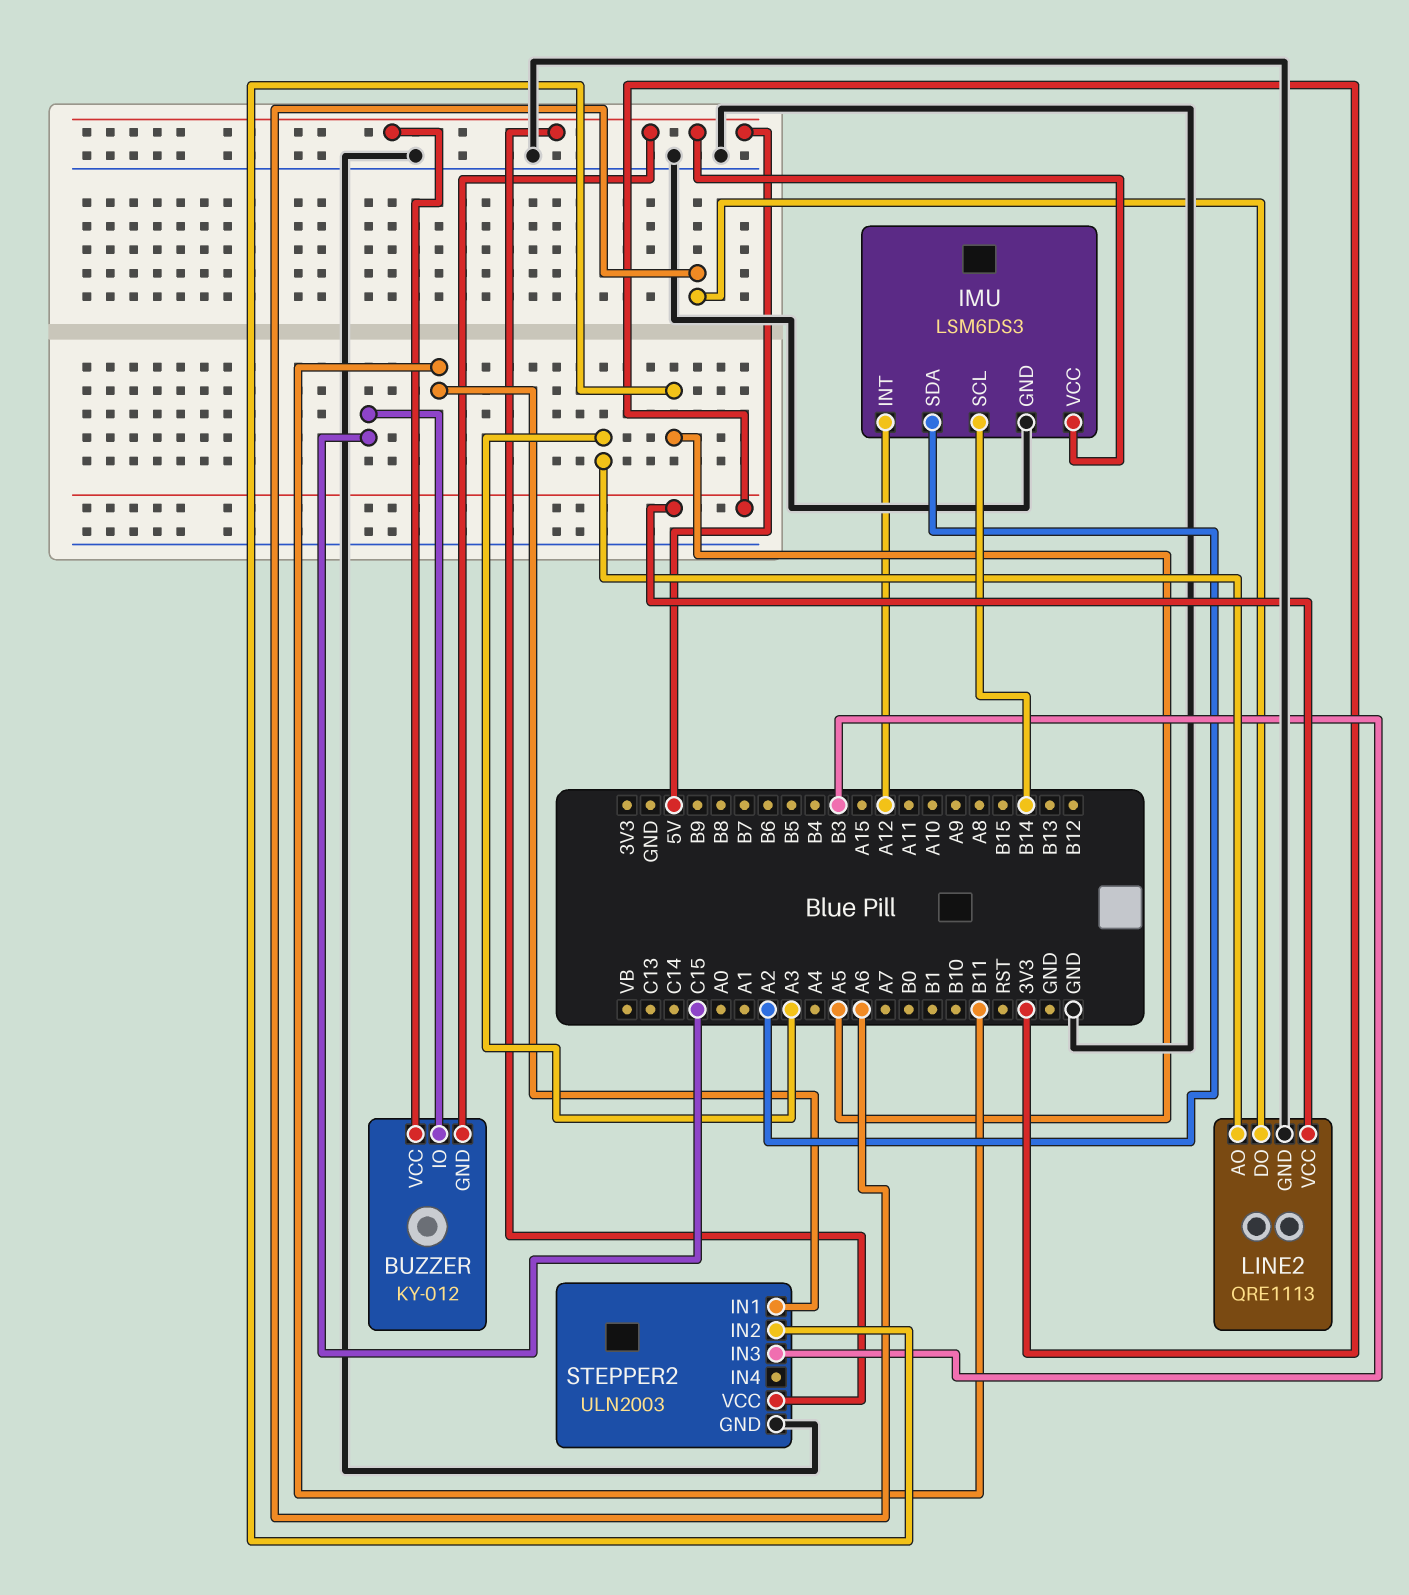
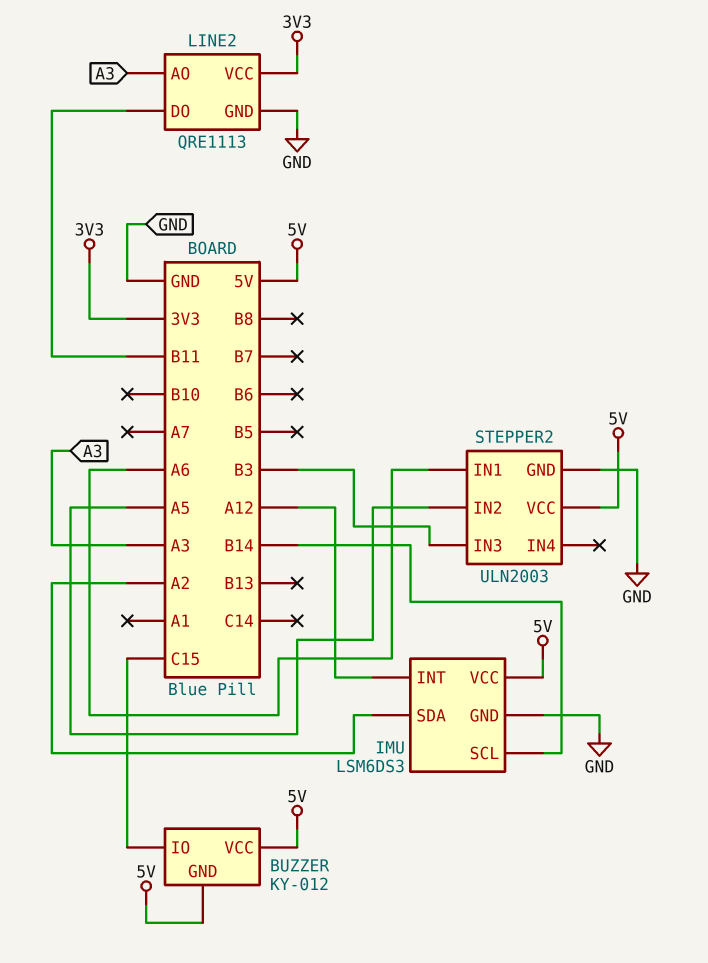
LINE2 pin DO: A6 -> B11
STEPPER2 pin IN1: B11 -> A6

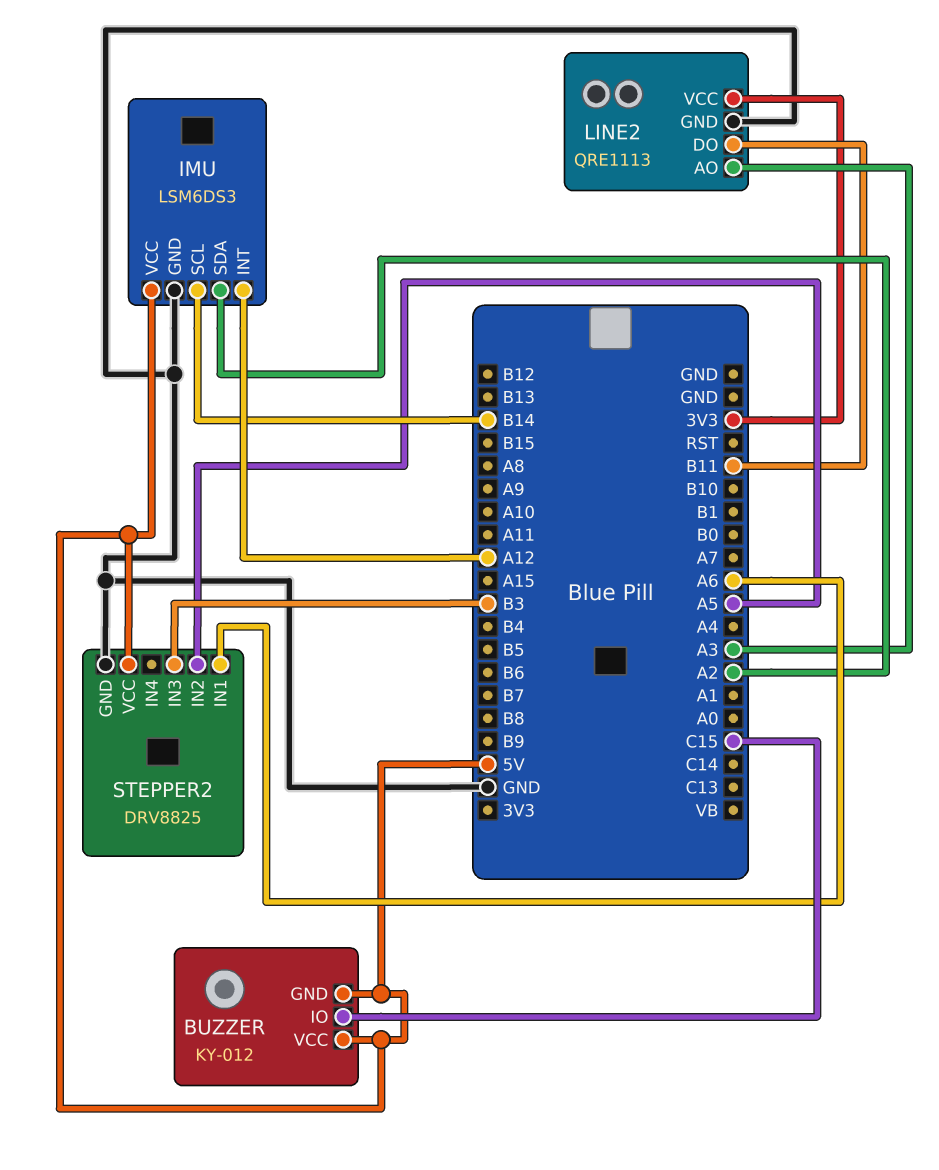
STEPPER2: ULN2003 -> DRV8825

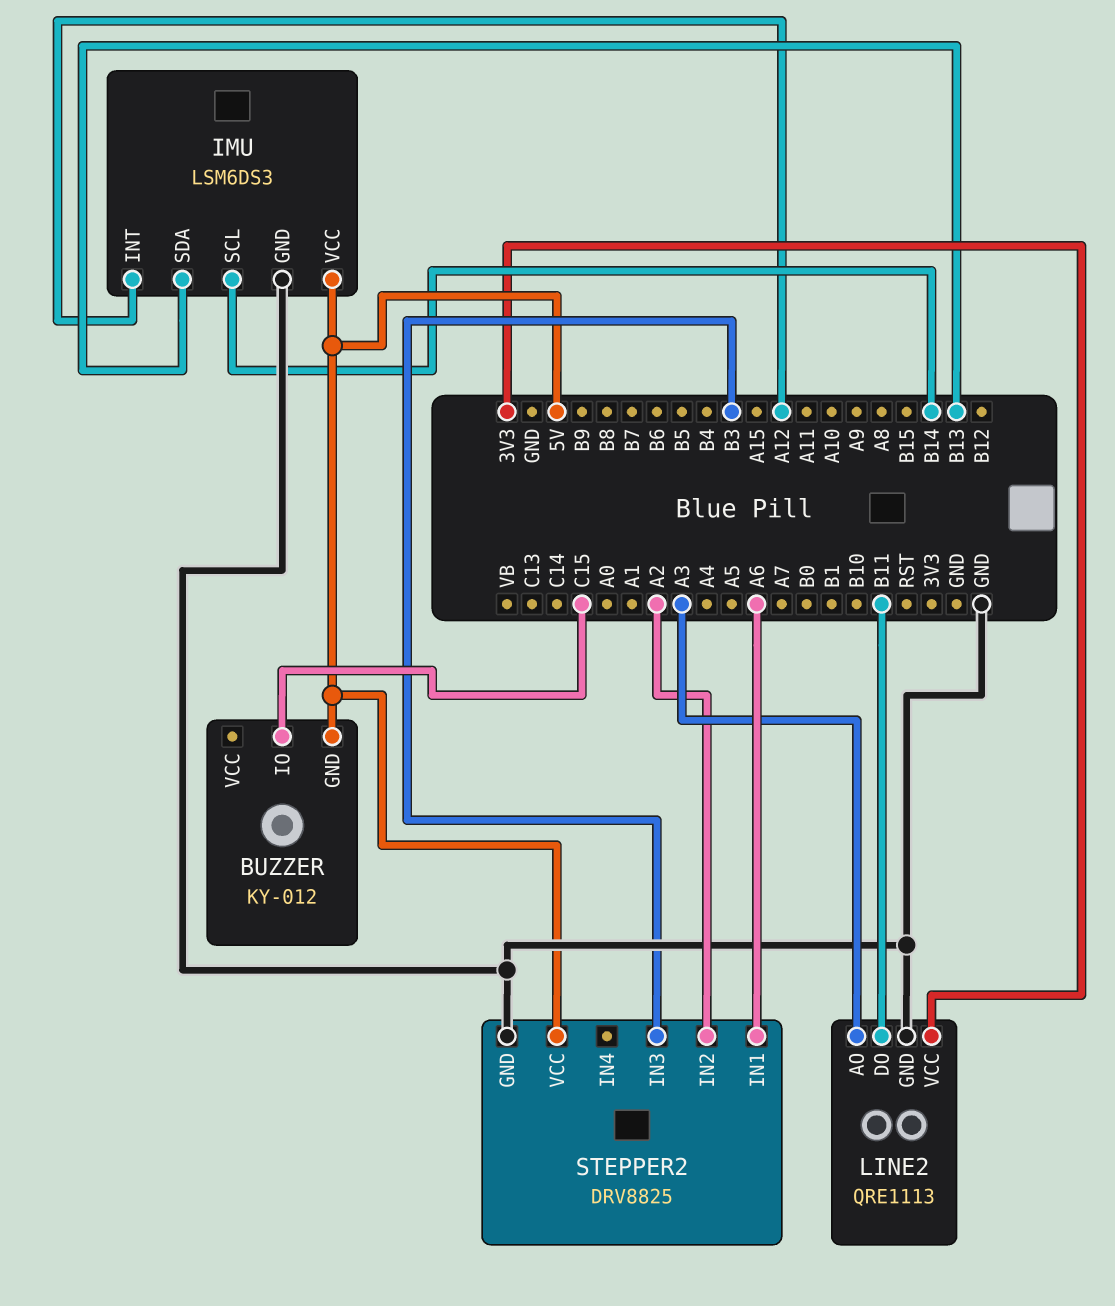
BUZZER pin VCC: 5V -> none
IMU pin SDA: A2 -> B13
STEPPER2 pin IN2: A5 -> A2

